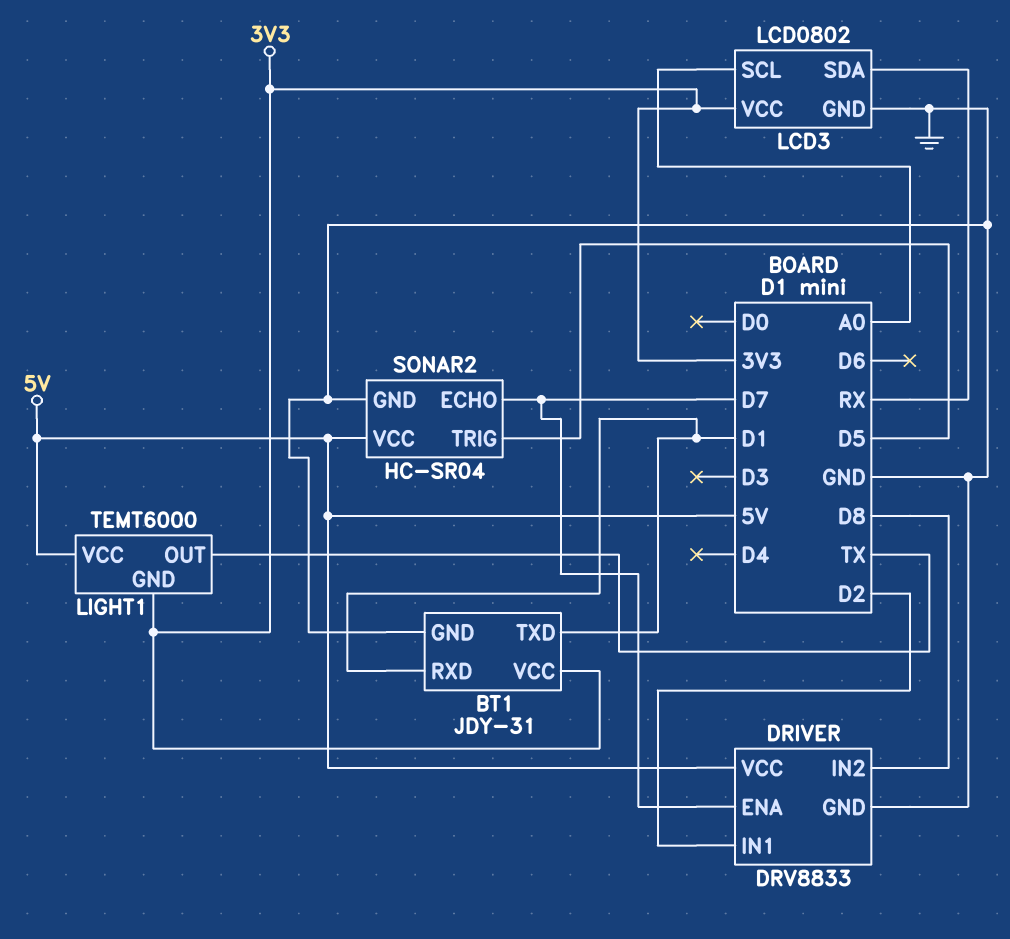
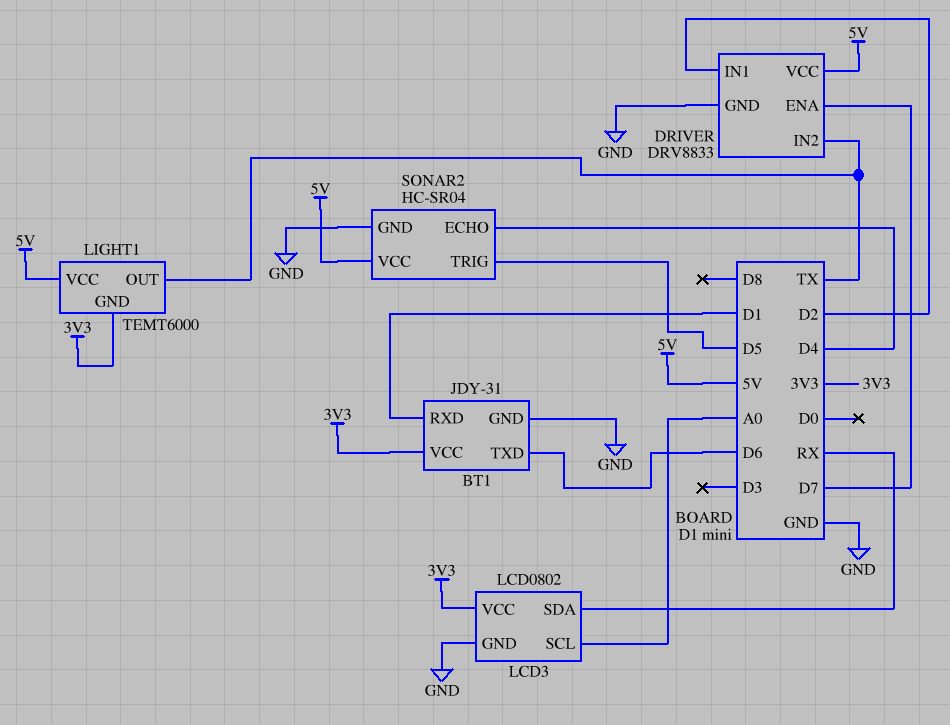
BT1 pin TXD: D1 -> D6
DRIVER pin IN2: D8 -> TX
SONAR2 pin ECHO: D7 -> D4

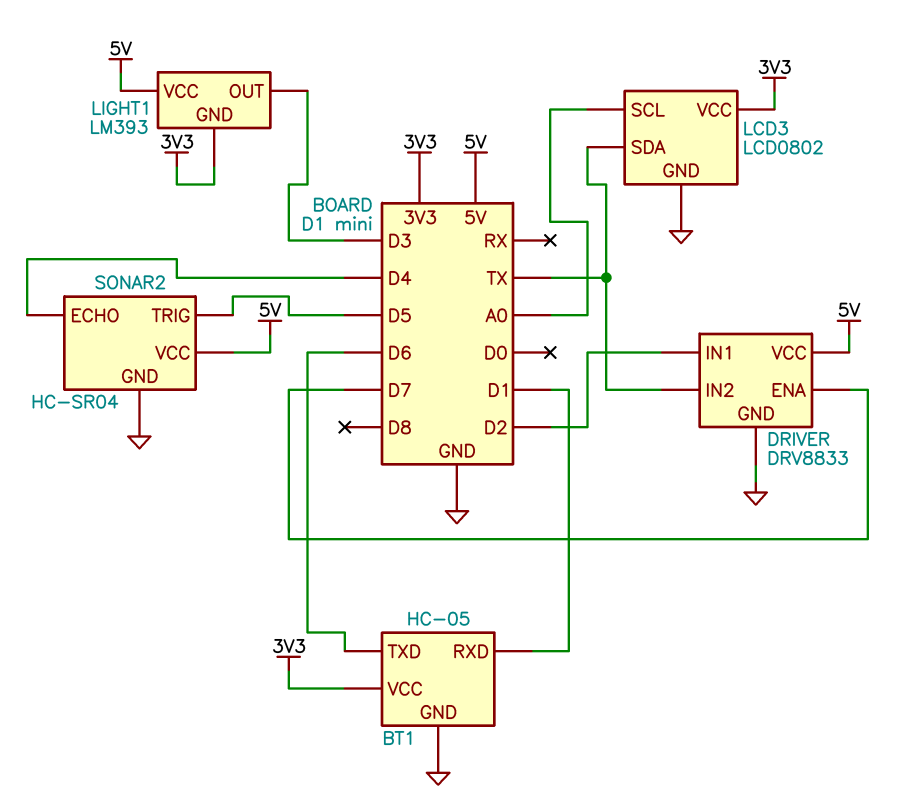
BT1: JDY-31 -> HC-05
LCD3 pin SDA: RX -> TX
LIGHT1: TEMT6000 -> LM393
LIGHT1 pin OUT: TX -> D3

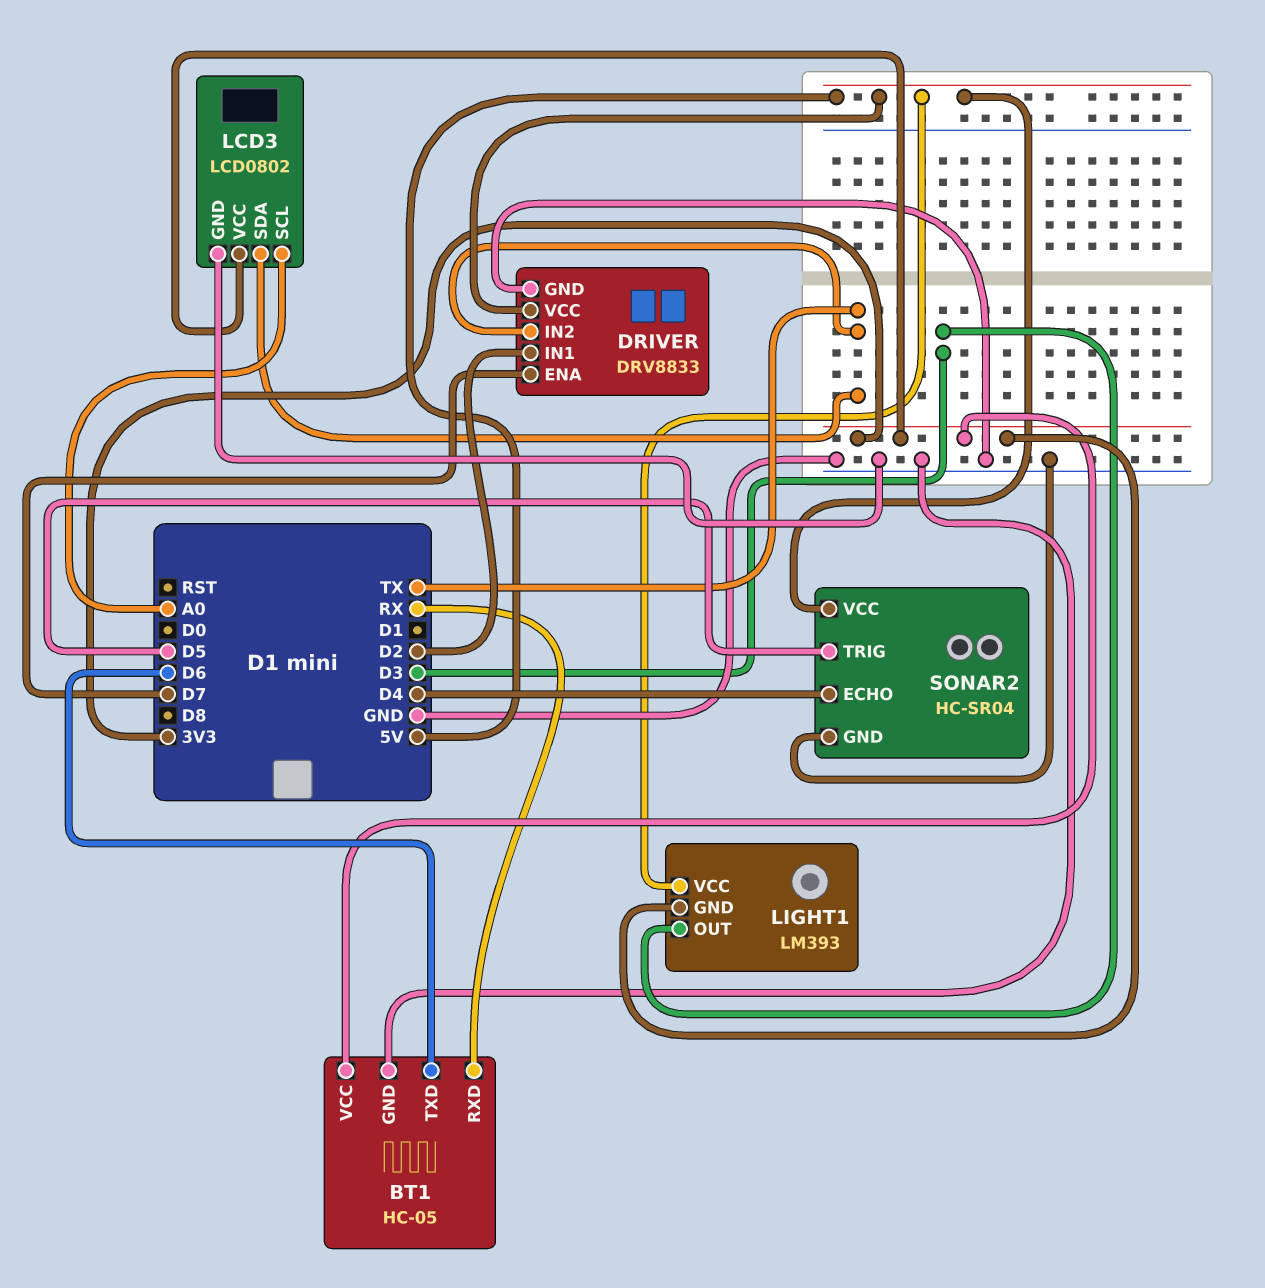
BT1 pin RXD: D1 -> RX

